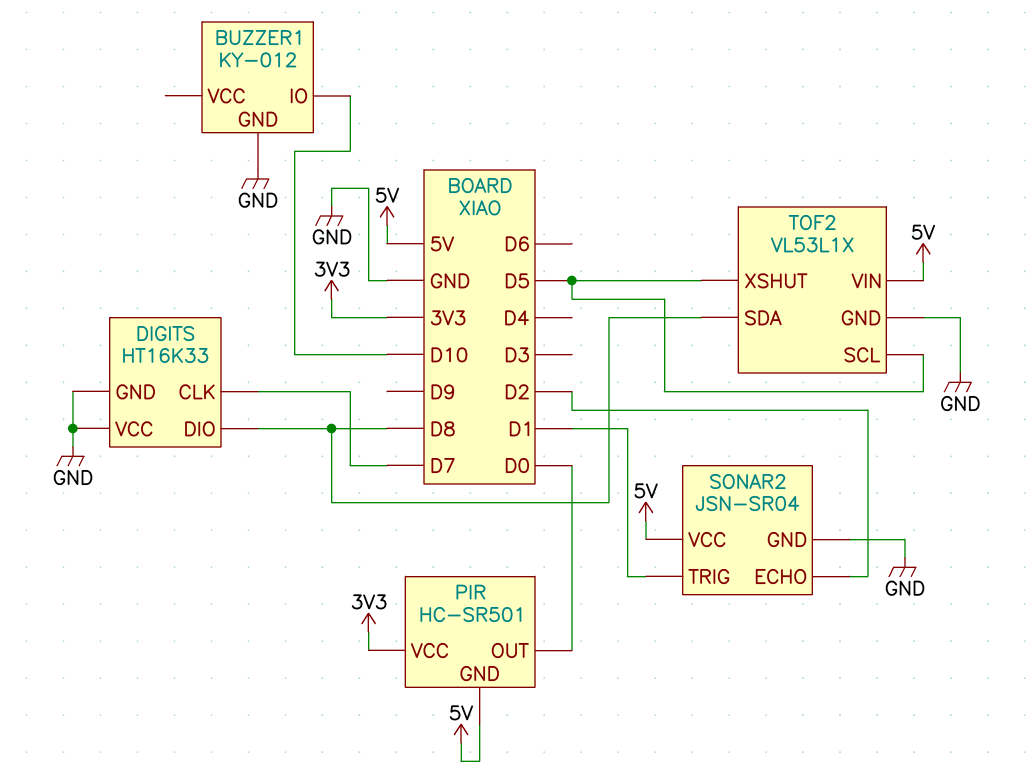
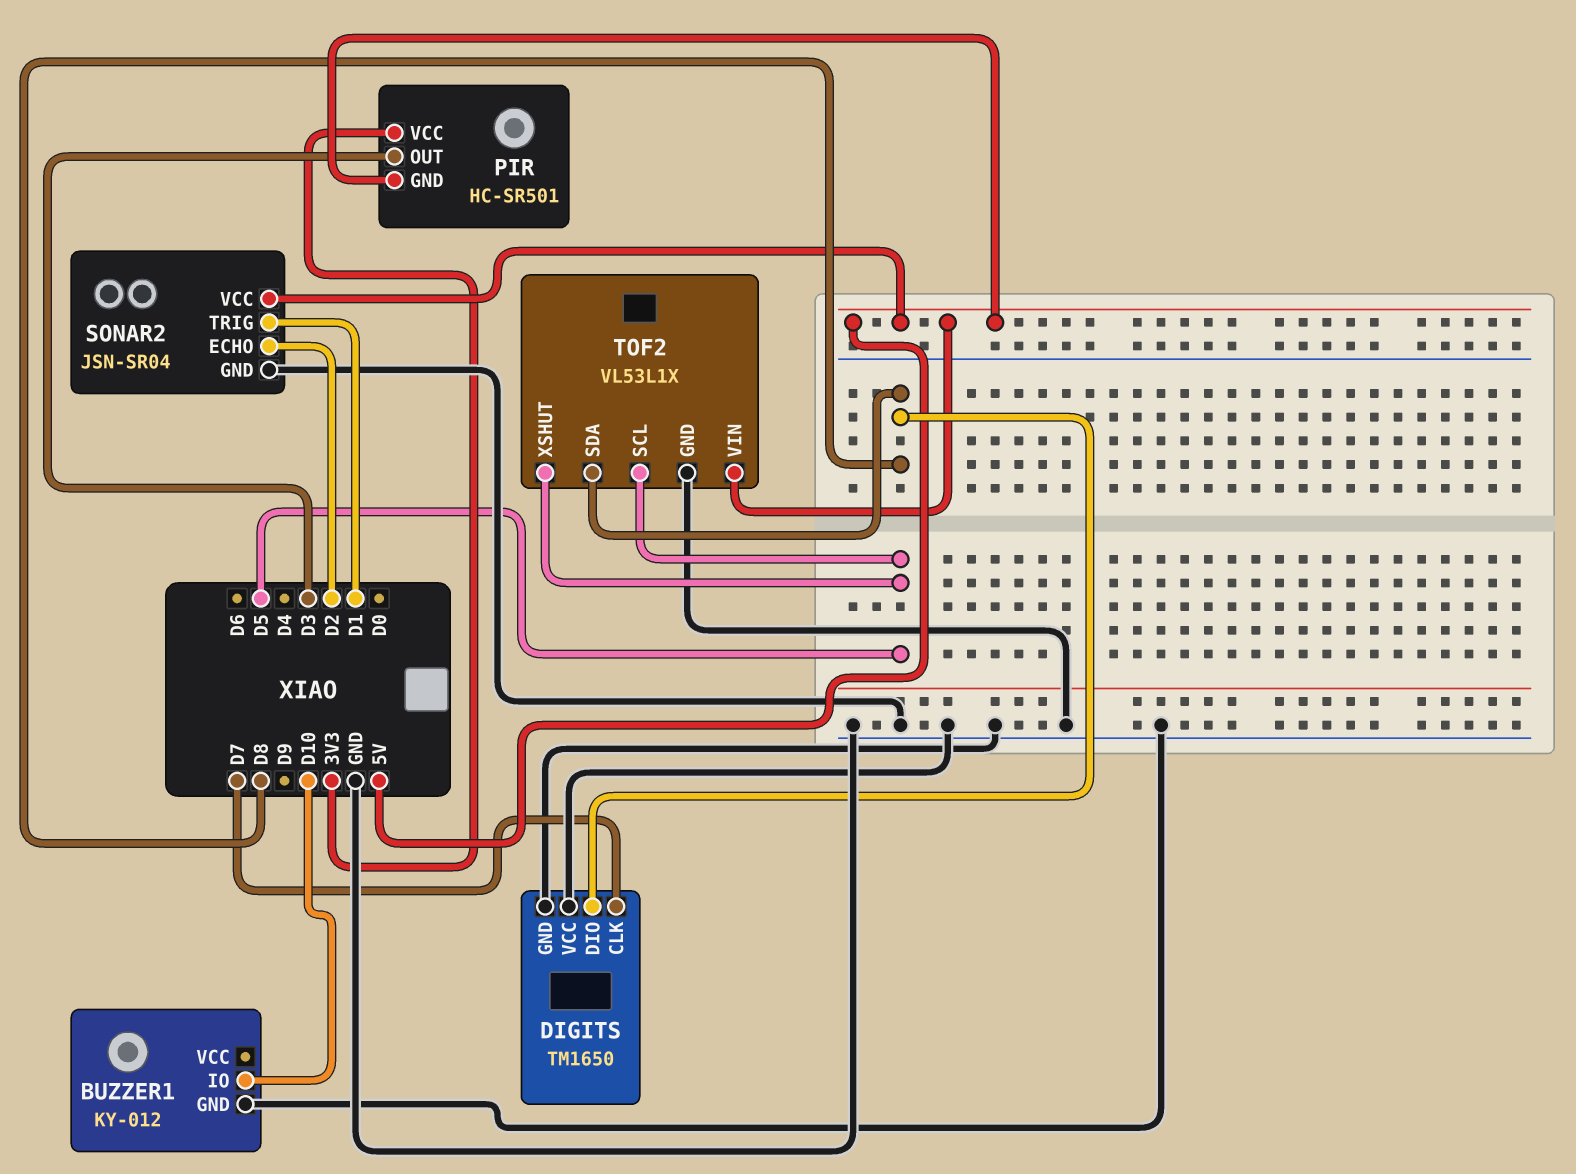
DIGITS: HT16K33 -> TM1650
PIR pin OUT: D0 -> D3

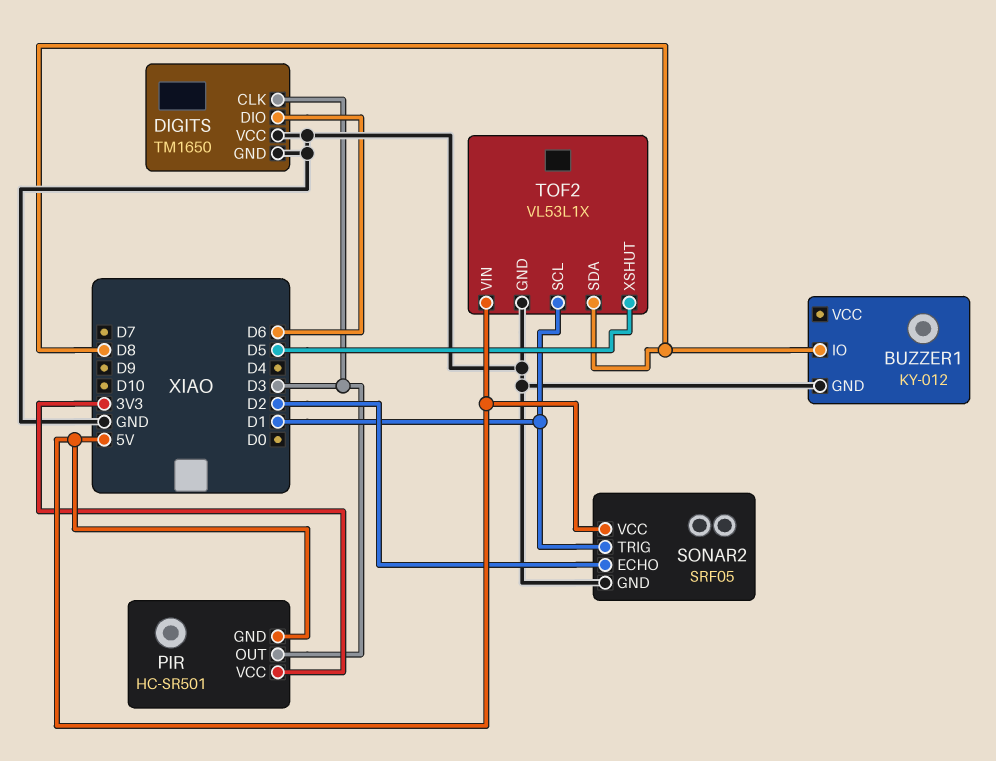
BUZZER1 pin IO: D10 -> D8
DIGITS pin CLK: D7 -> D3
DIGITS pin DIO: D8 -> D6
SONAR2: JSN-SR04 -> SRF05
TOF2 pin SCL: D5 -> D1

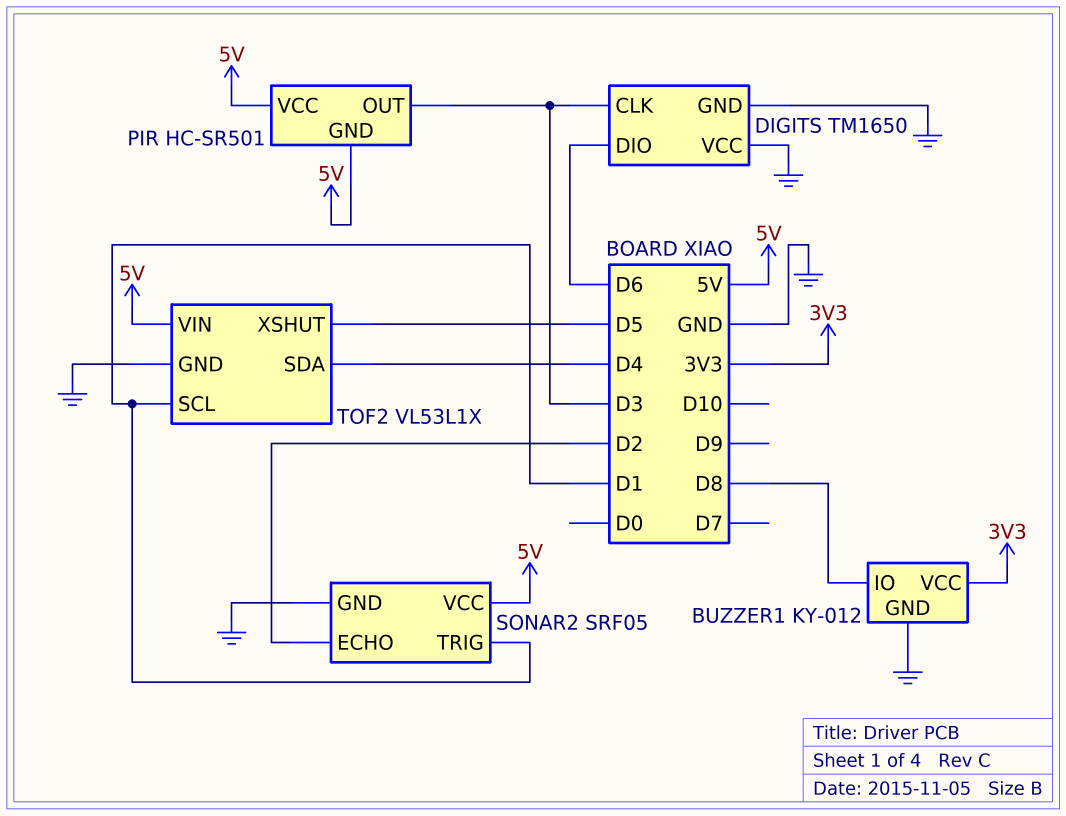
BUZZER1 pin VCC: none -> 3V3
PIR pin VCC: 3V3 -> 5V
TOF2 pin SDA: D8 -> D4

